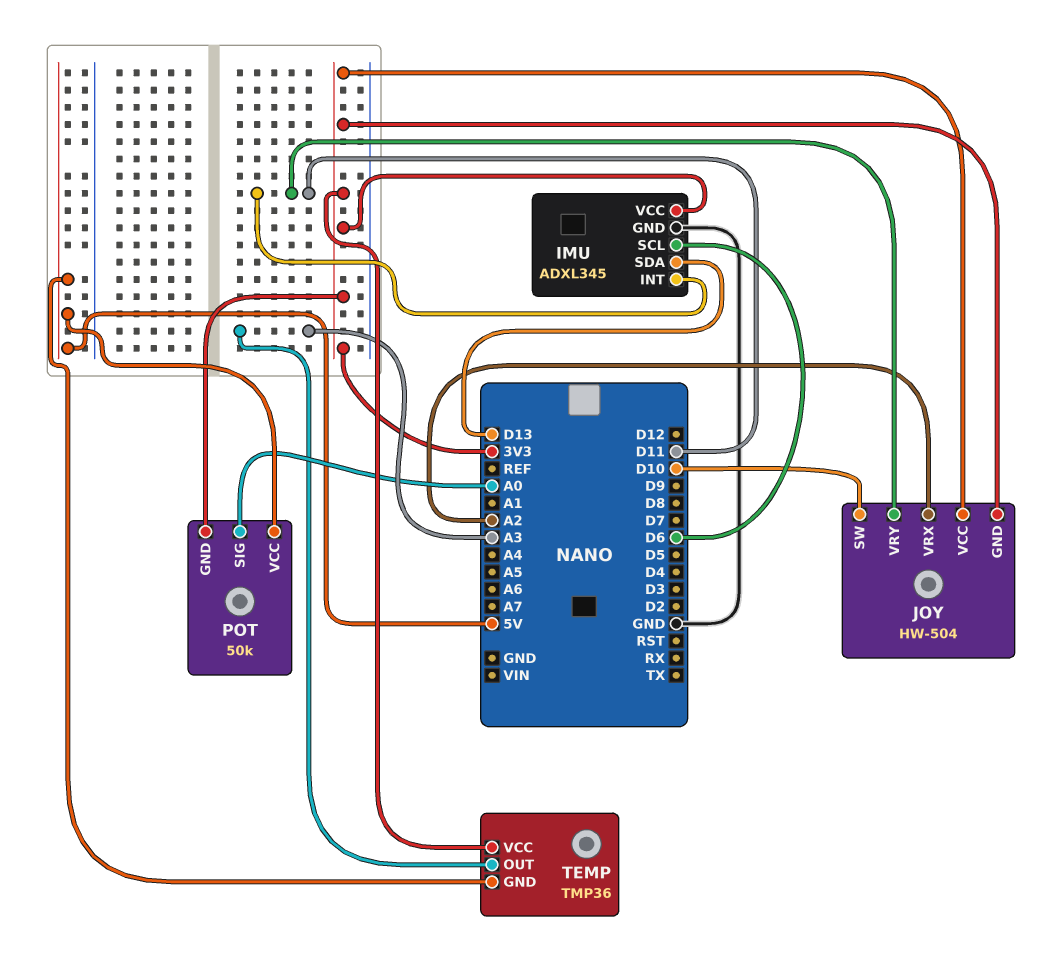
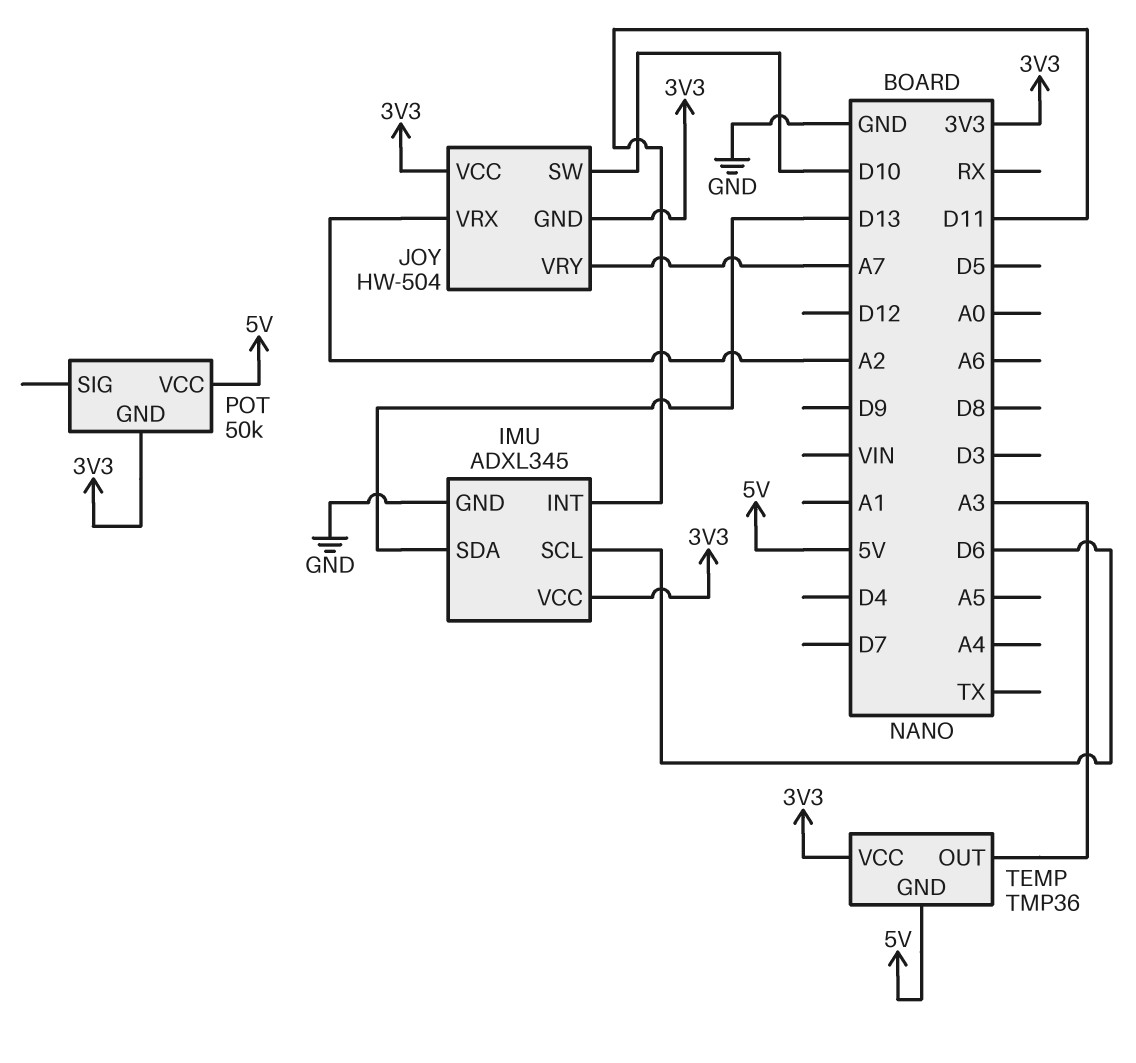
JOY pin VRY: D11 -> A7
POT pin SIG: A0 -> none

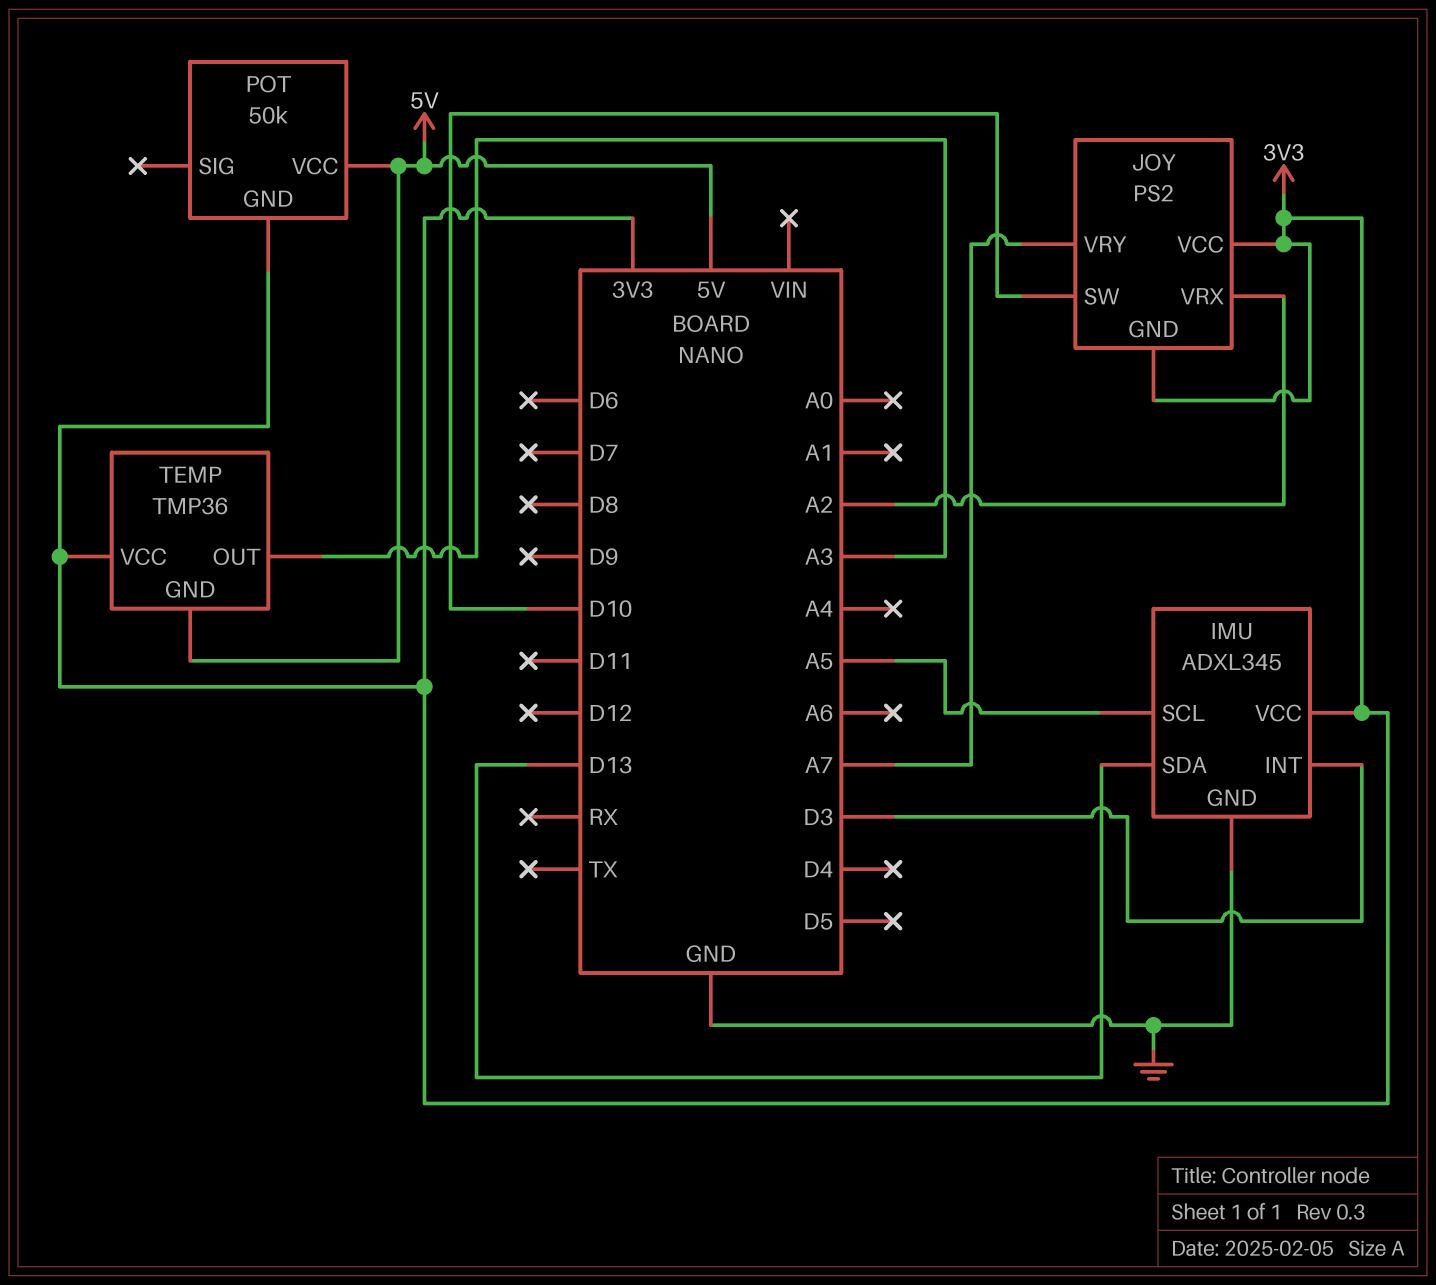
IMU pin INT: D11 -> D3
IMU pin SCL: D6 -> A5
JOY: HW-504 -> PS2

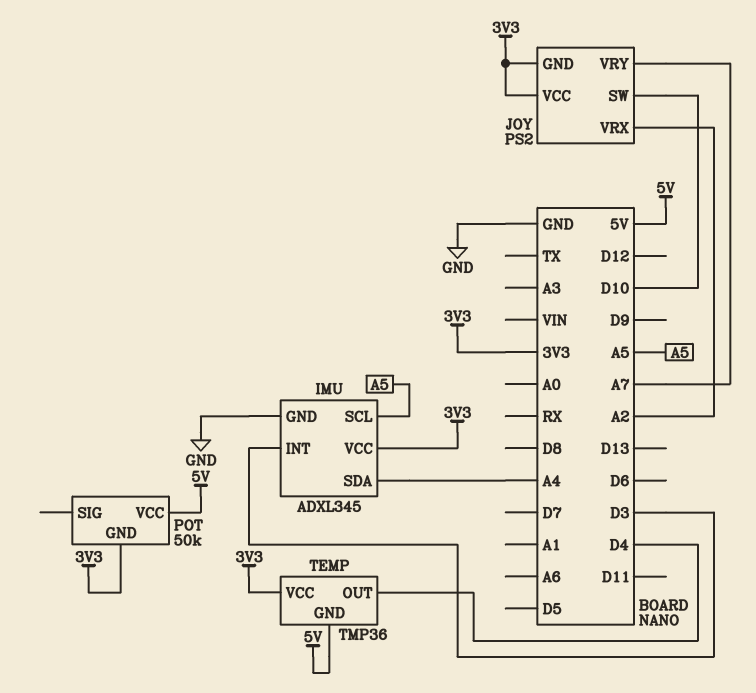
IMU pin SDA: D13 -> A4
TEMP pin OUT: A3 -> D4

